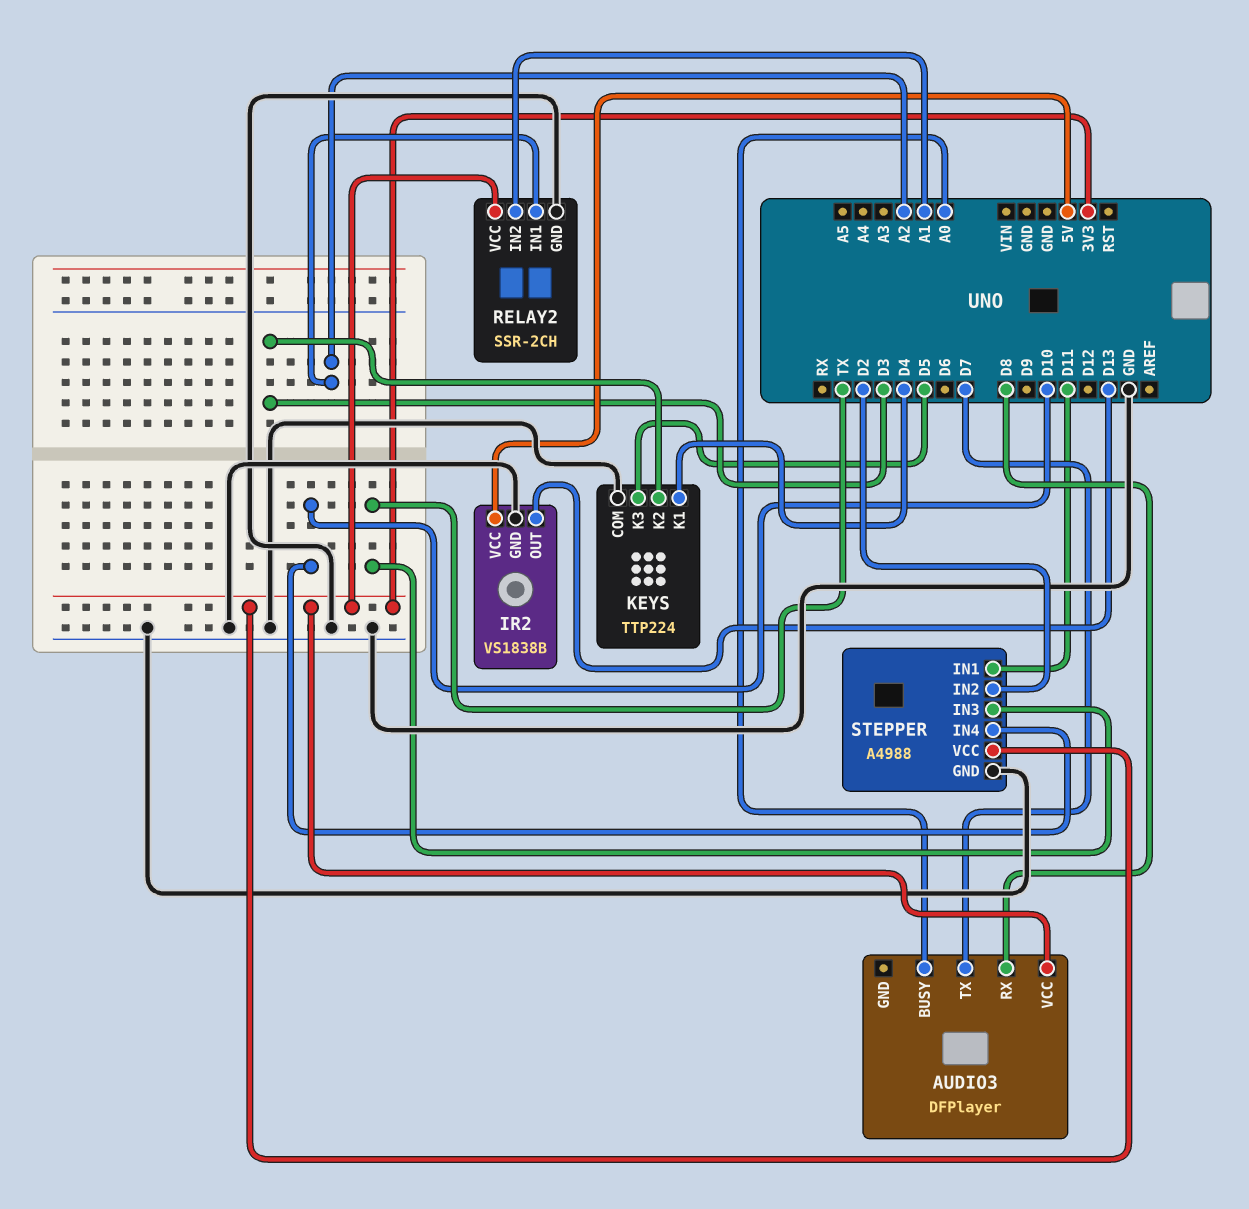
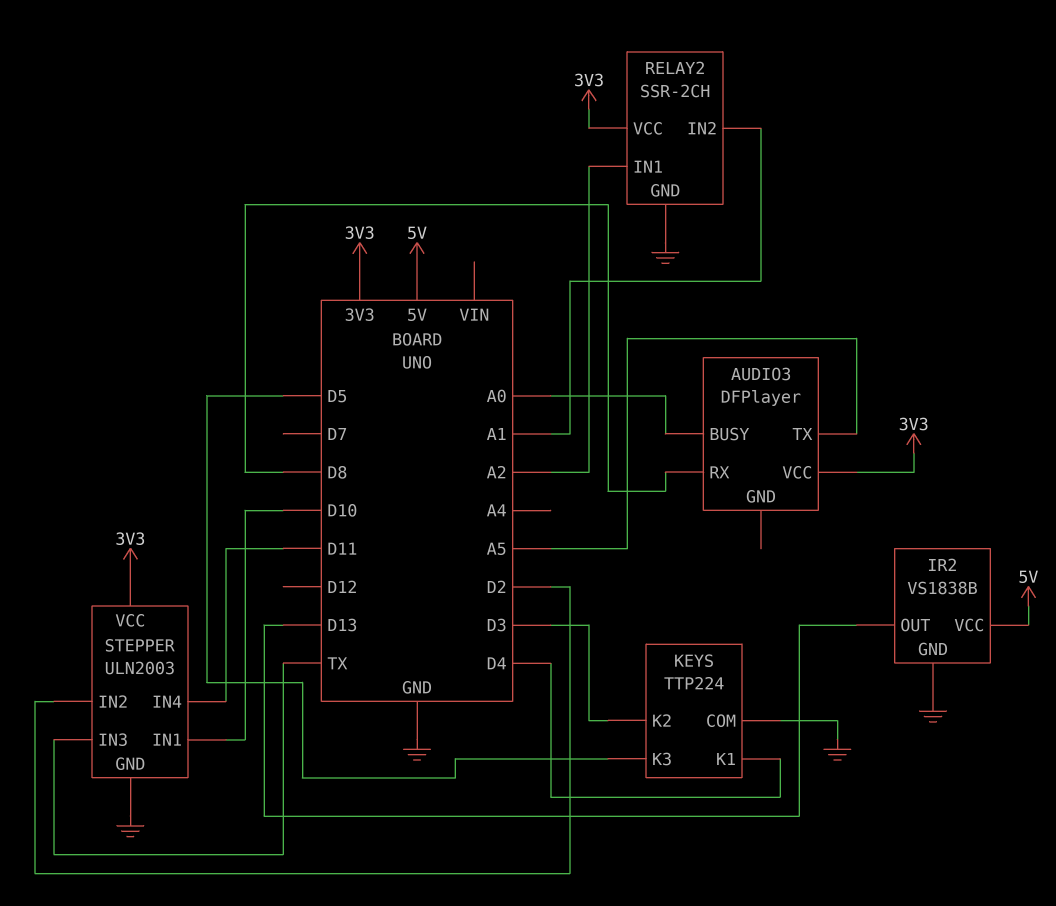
AUDIO3 pin TX: D7 -> A5
STEPPER: A4988 -> ULN2003
STEPPER pin IN1: D11 -> D10
STEPPER pin IN4: D10 -> D11

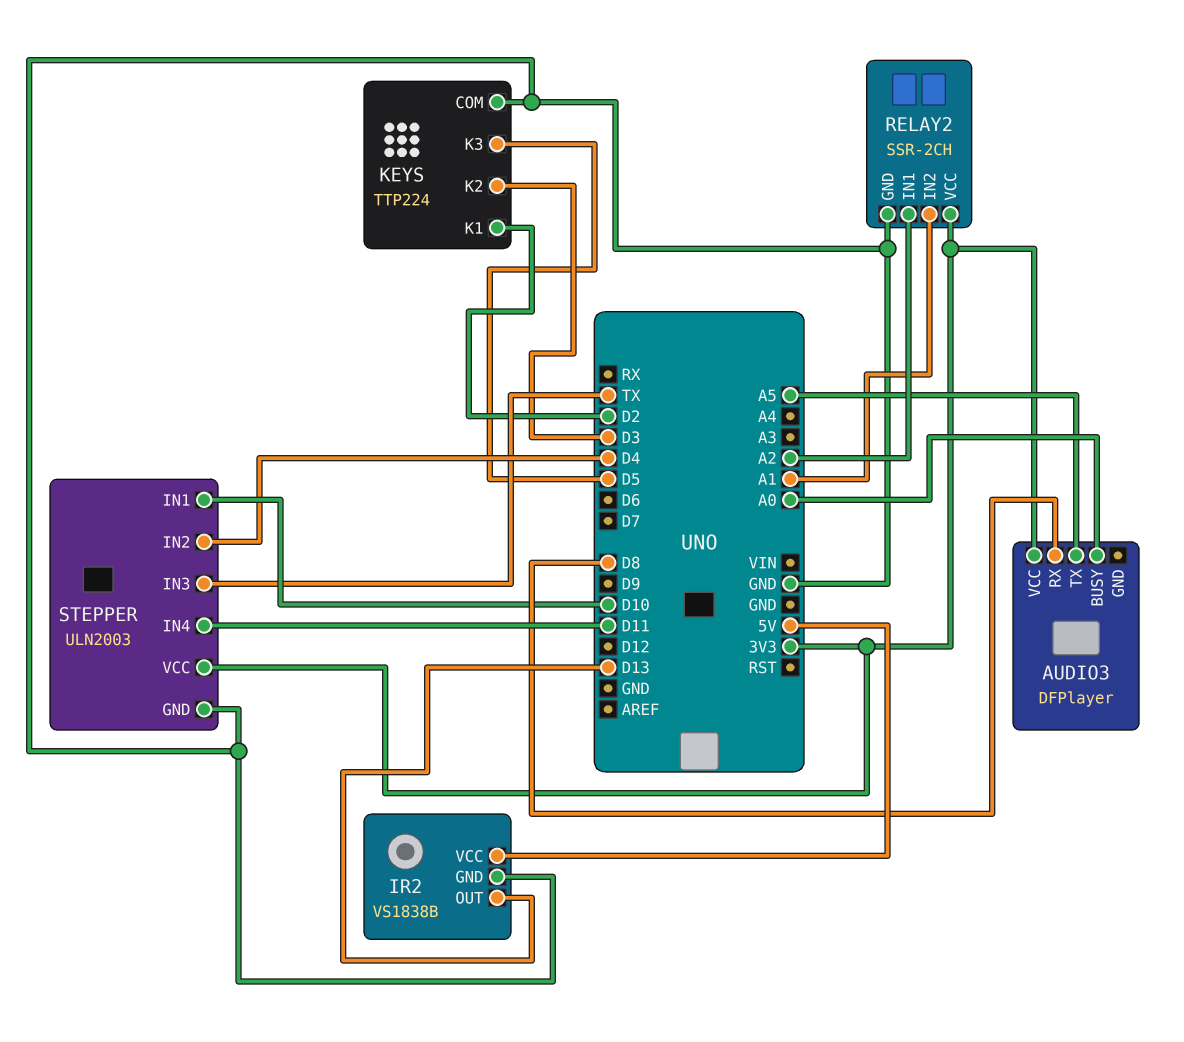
KEYS pin K1: D4 -> D2
STEPPER pin IN2: D2 -> D4

